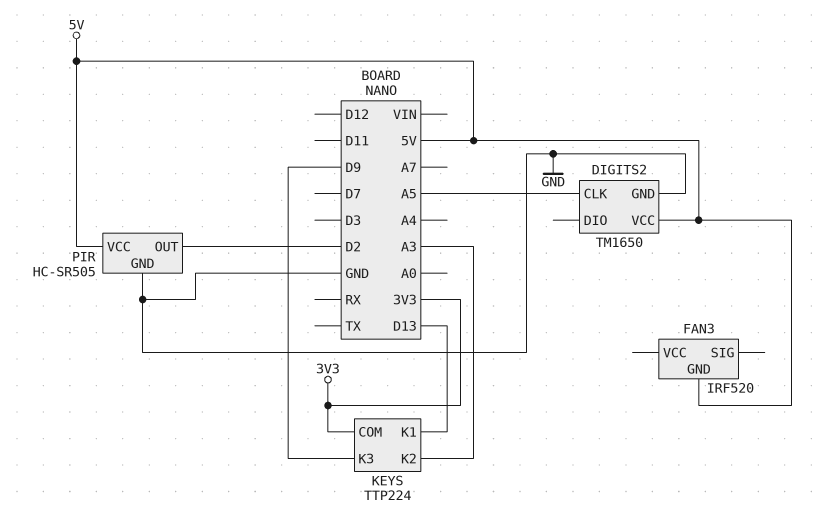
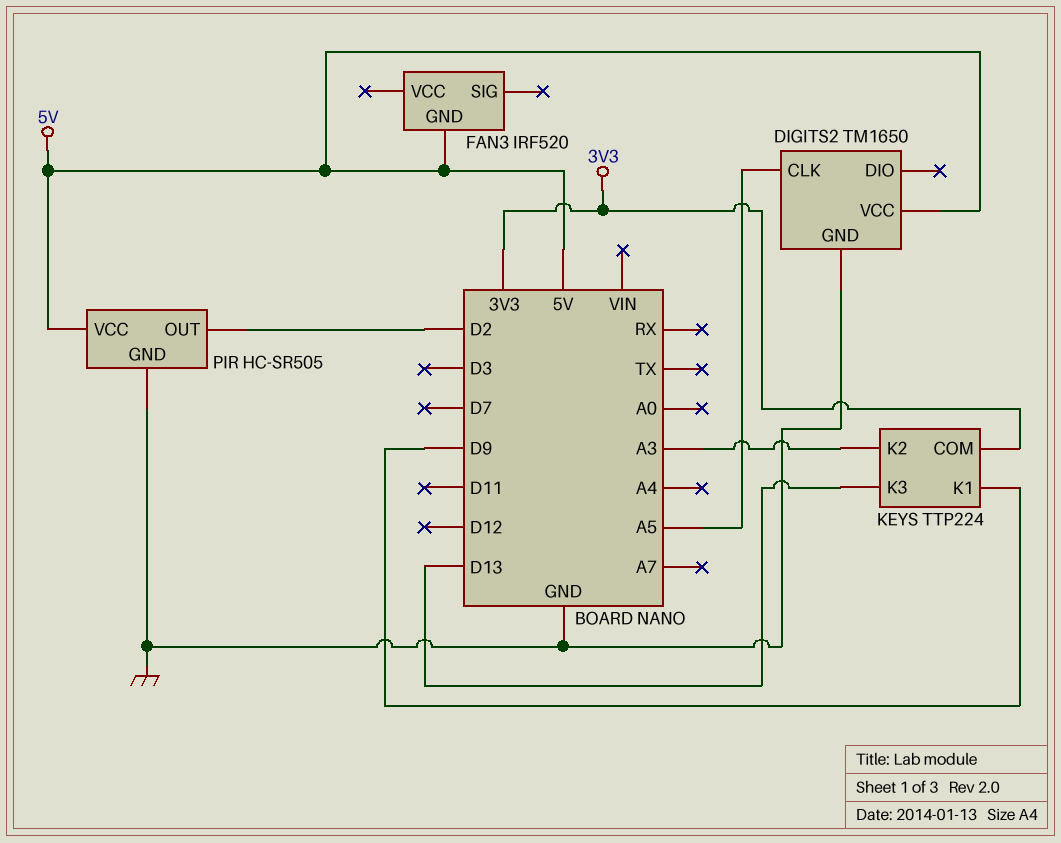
KEYS pin K1: D13 -> D9
KEYS pin K3: D9 -> D13

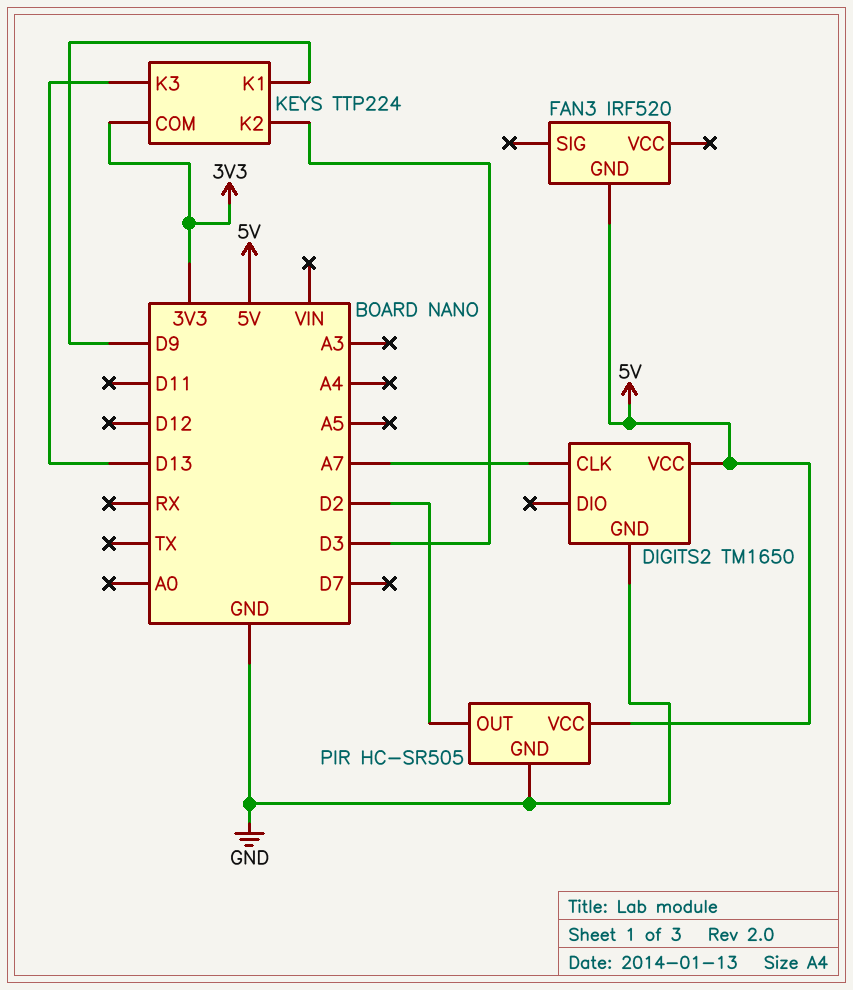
DIGITS2 pin CLK: A5 -> A7
KEYS pin K2: A3 -> D3

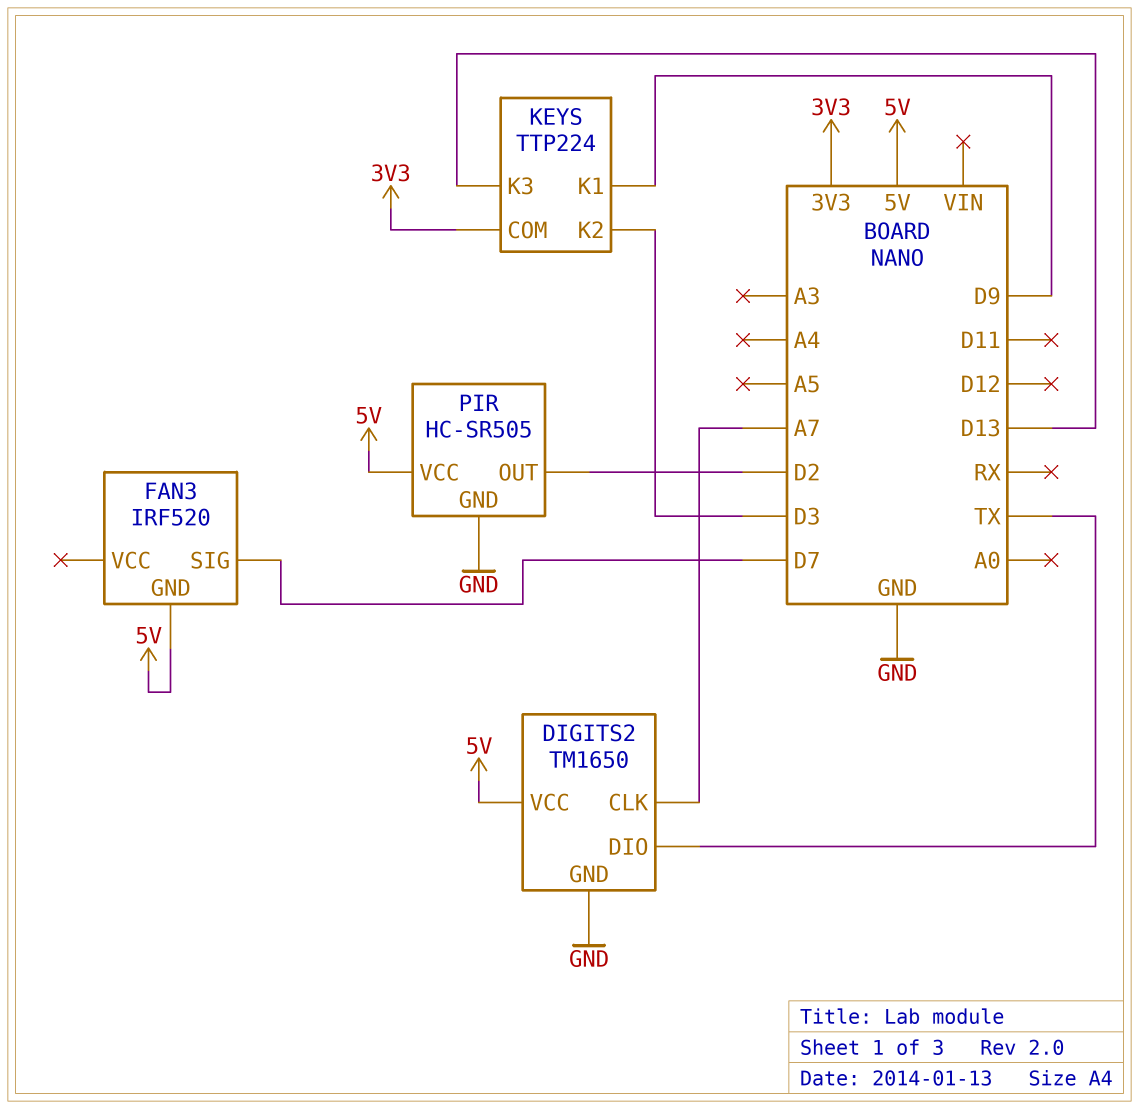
DIGITS2 pin DIO: none -> TX
FAN3 pin SIG: none -> D7

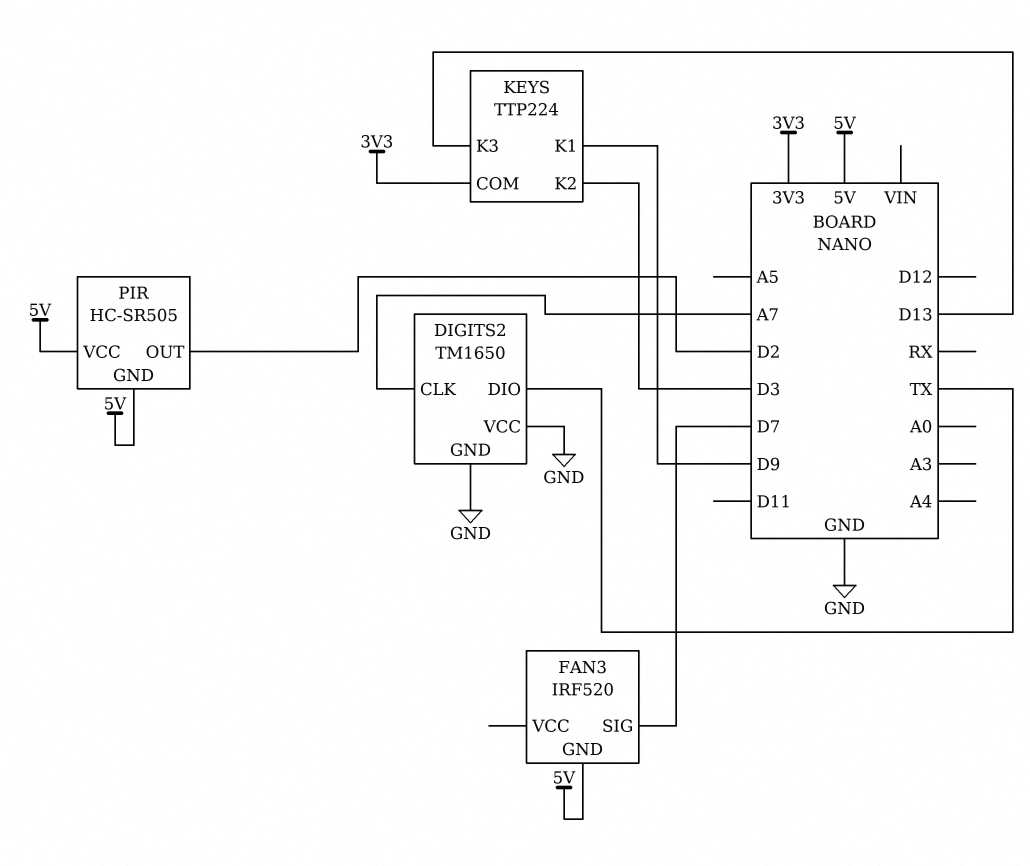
DIGITS2 pin VCC: 5V -> GND
PIR pin GND: GND -> 5V

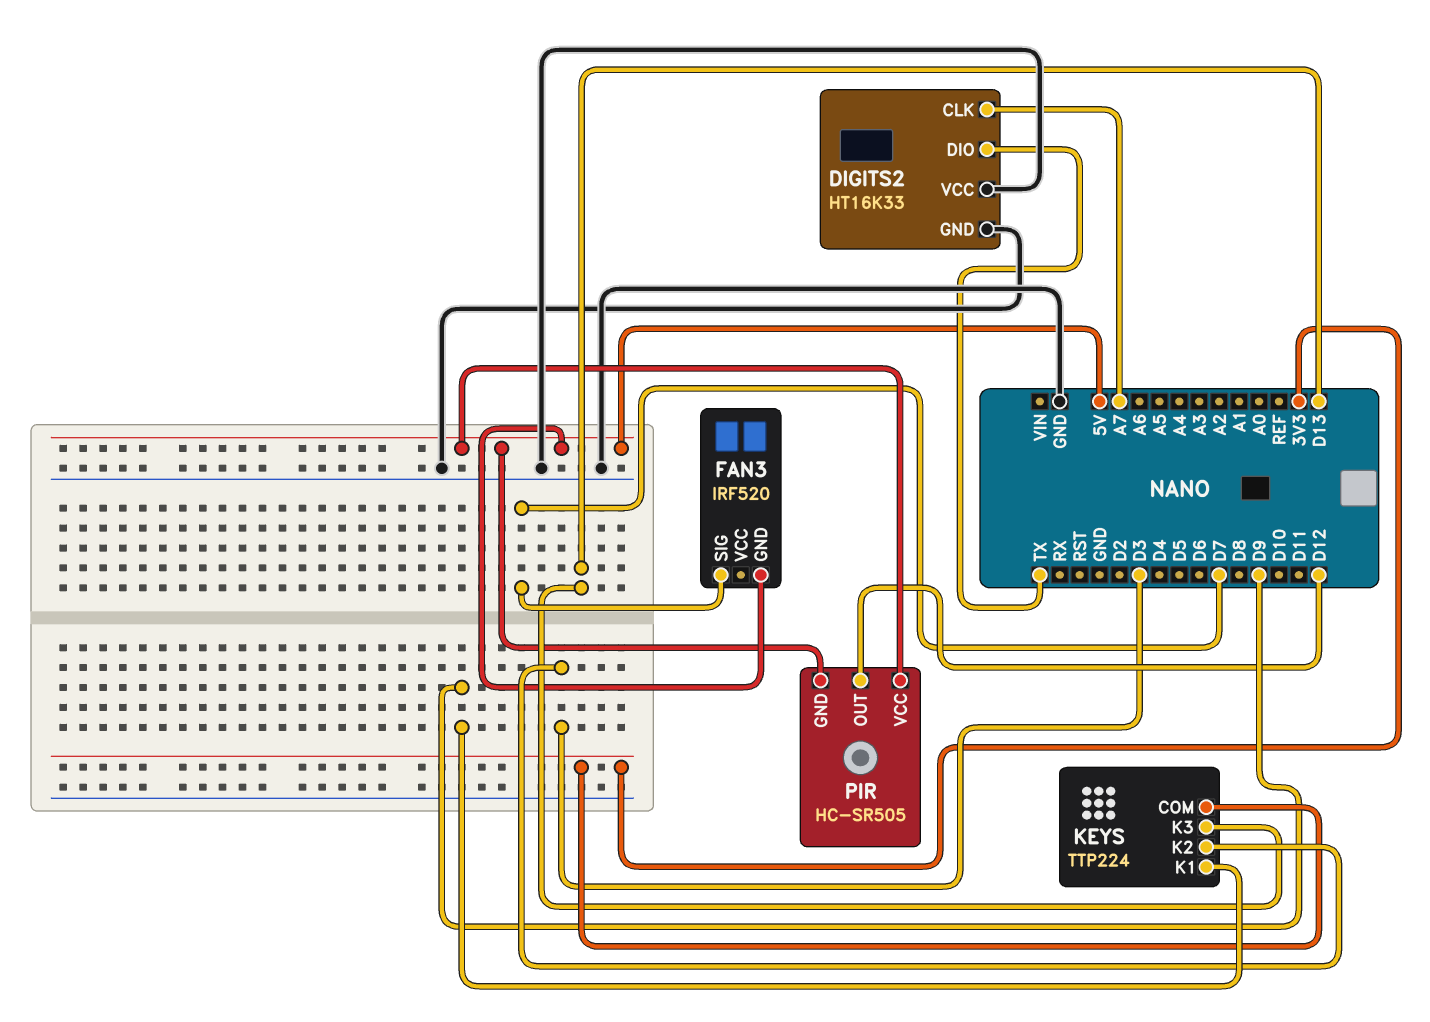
DIGITS2: TM1650 -> HT16K33
PIR pin OUT: D2 -> D12

